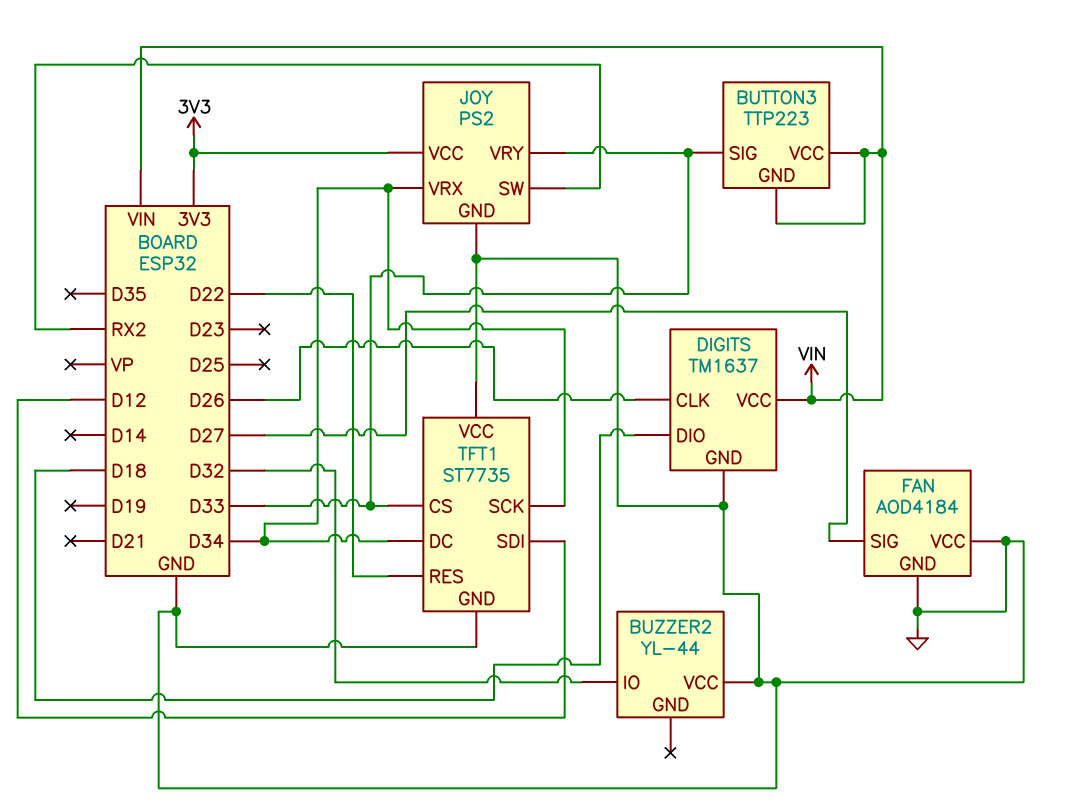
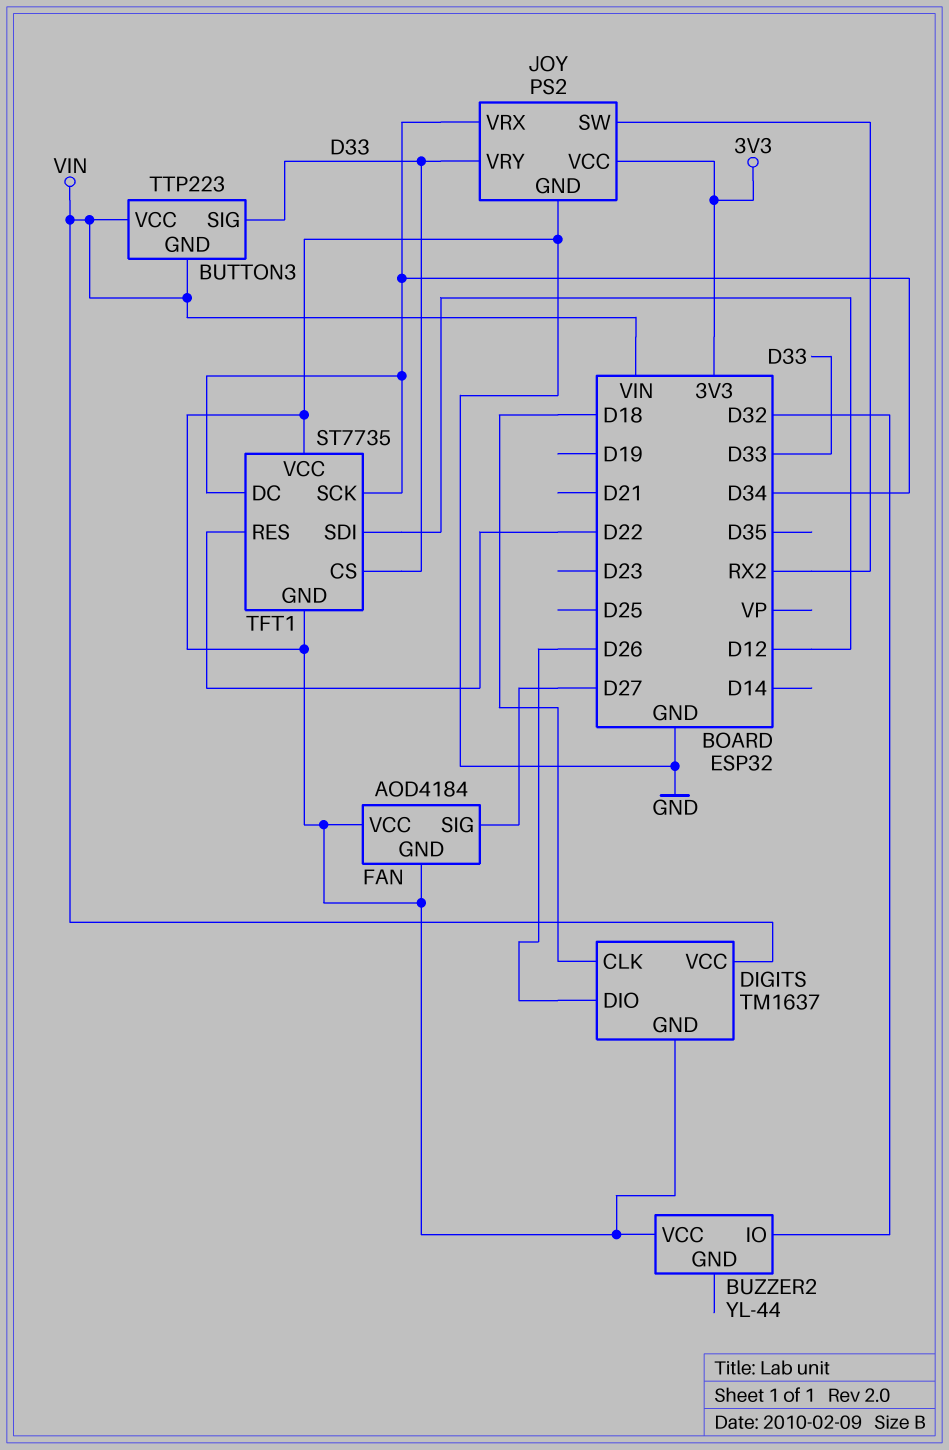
DIGITS pin CLK: D26 -> D18
DIGITS pin DIO: D18 -> D26

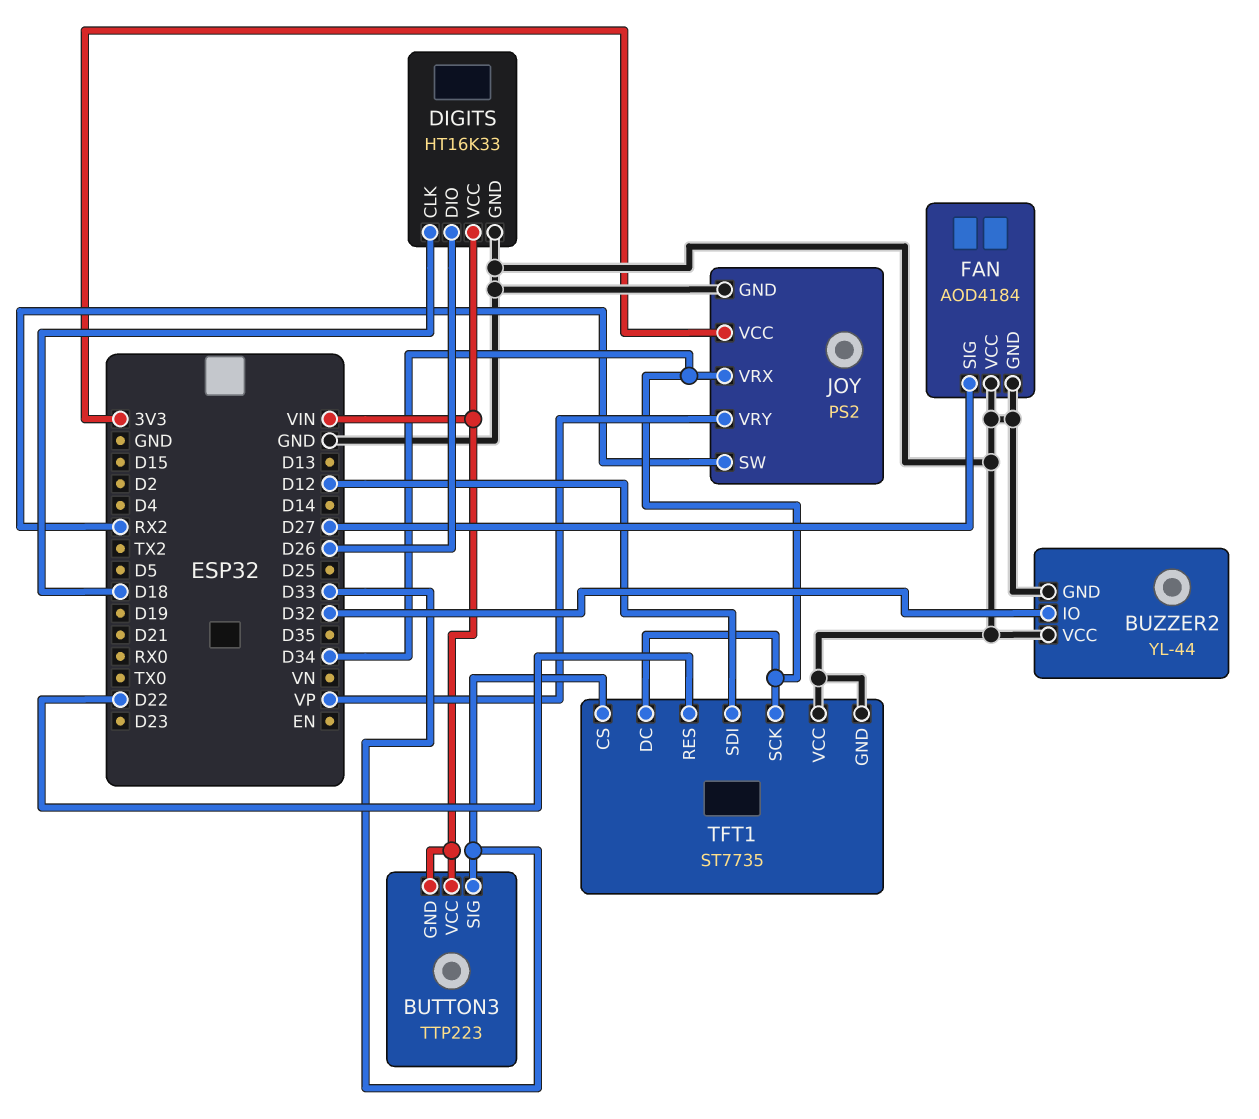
BUZZER2 pin GND: none -> GND
DIGITS: TM1637 -> HT16K33
JOY pin VRY: D33 -> VP

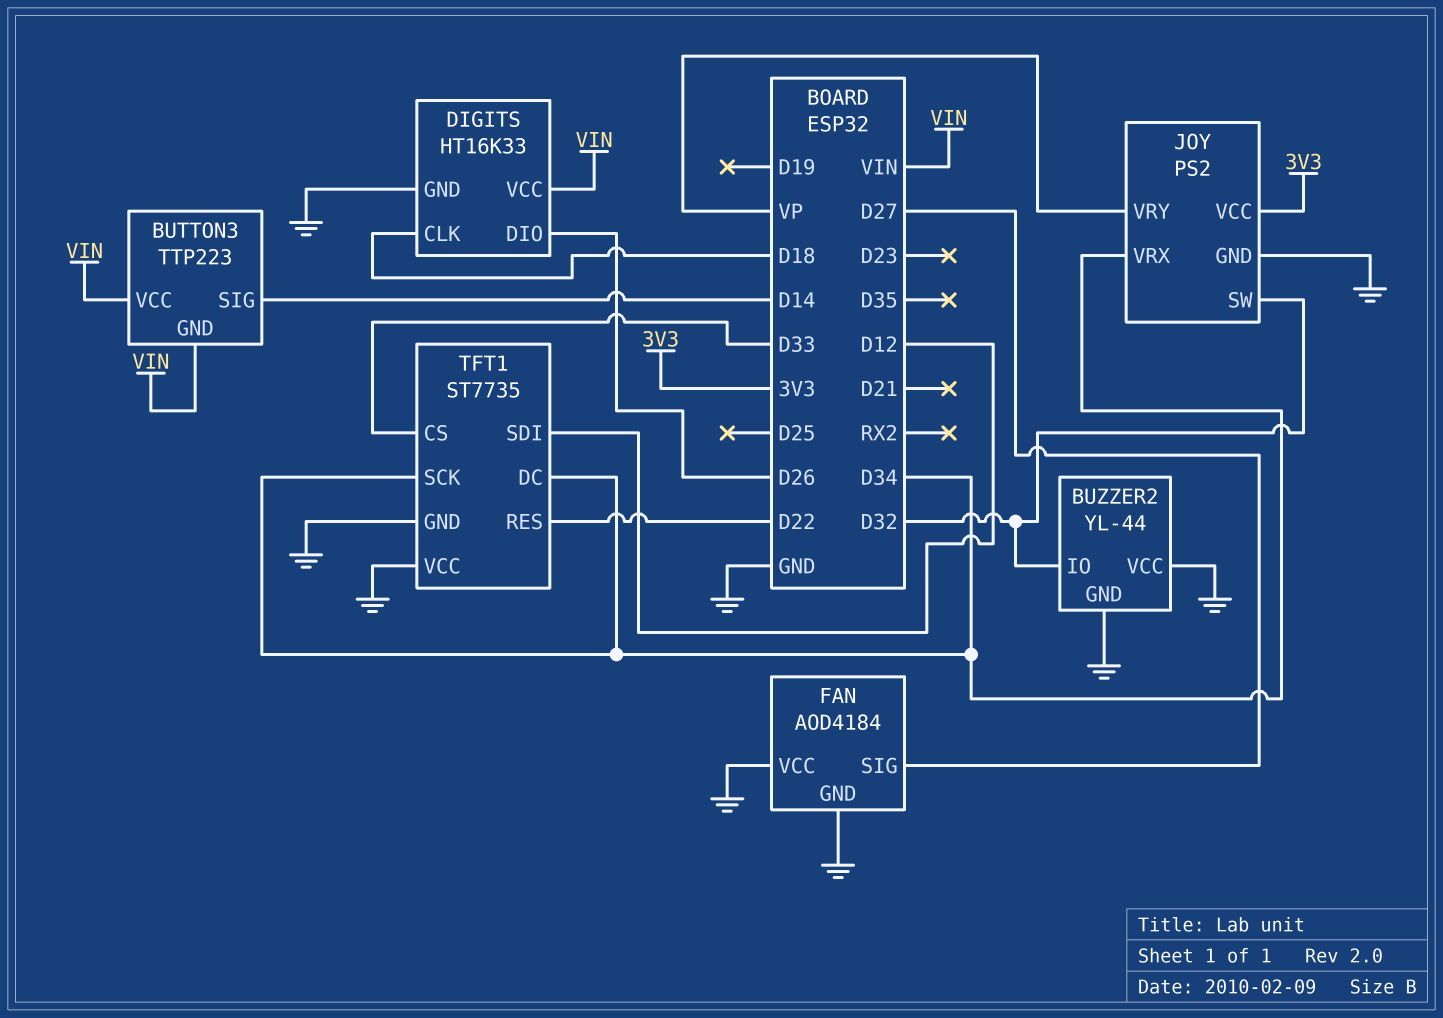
BUTTON3 pin SIG: D33 -> D14
JOY pin SW: RX2 -> D32

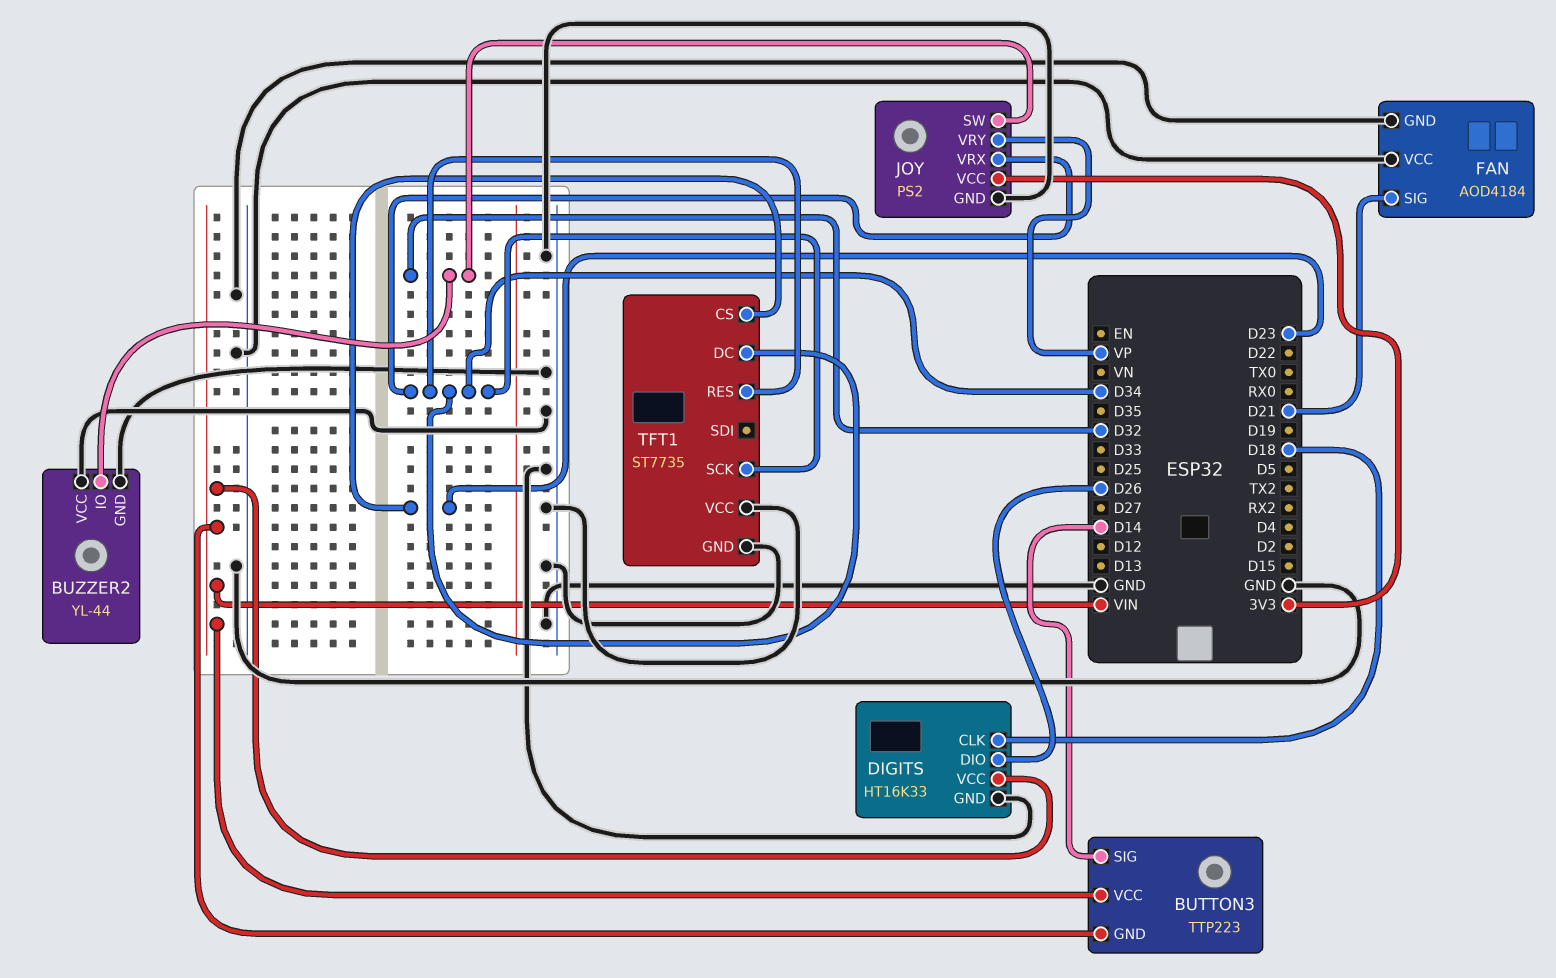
FAN pin SIG: D27 -> D21
TFT1 pin CS: D33 -> D23
TFT1 pin RES: D22 -> D34
TFT1 pin SDI: D12 -> none

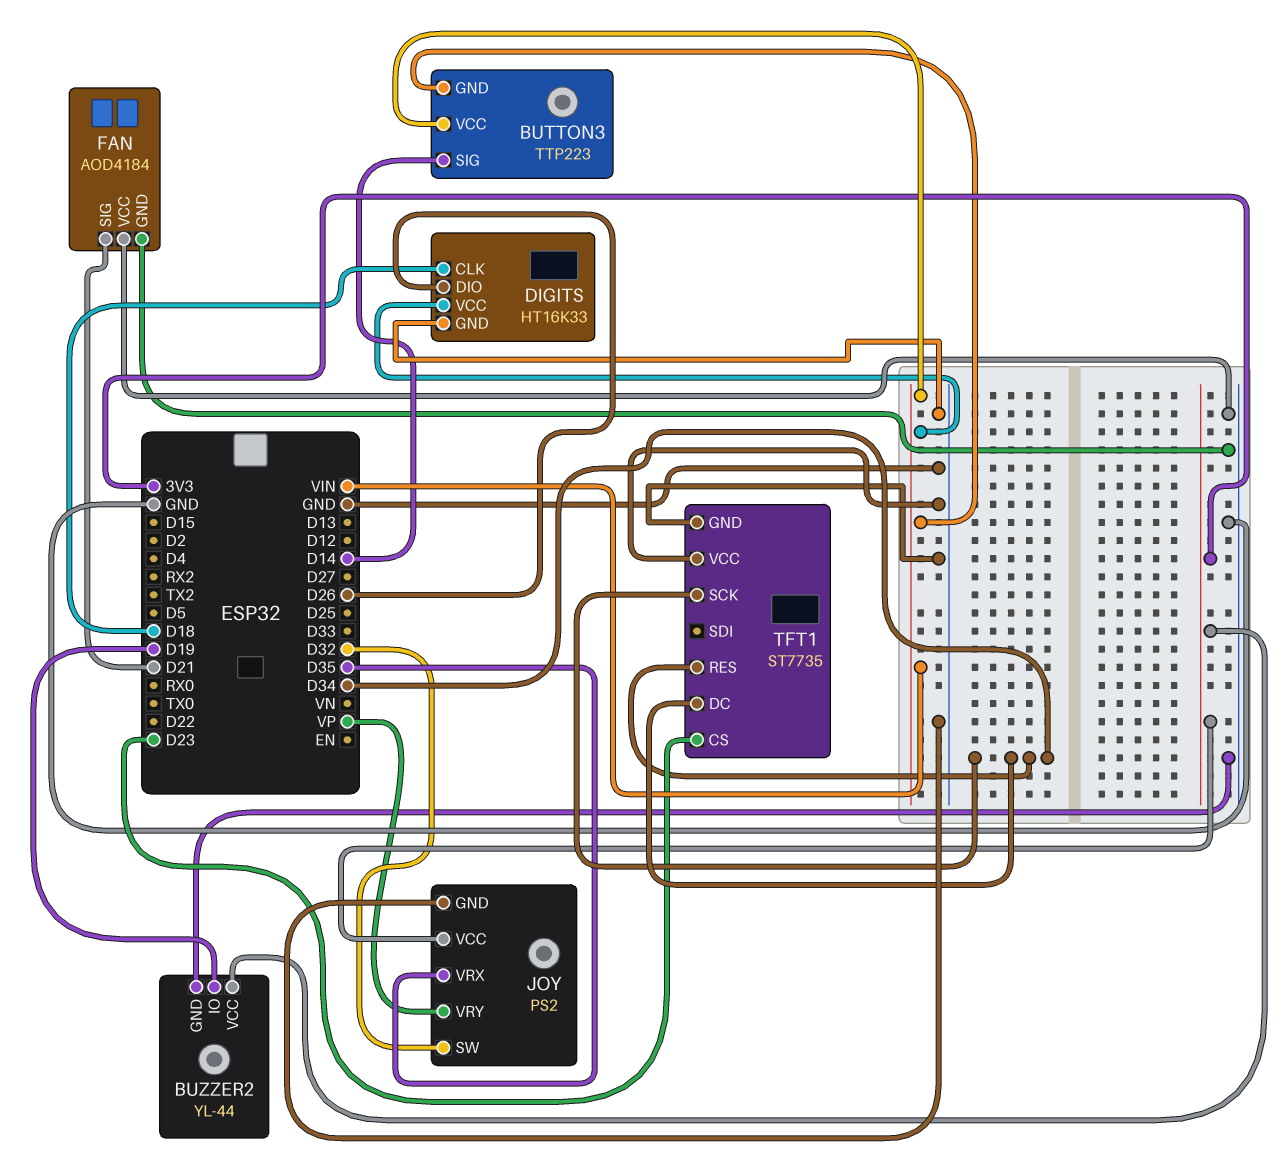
BUZZER2 pin IO: D32 -> D19
BUZZER2 pin VCC: GND -> 3V3
JOY pin VRX: D34 -> D35

